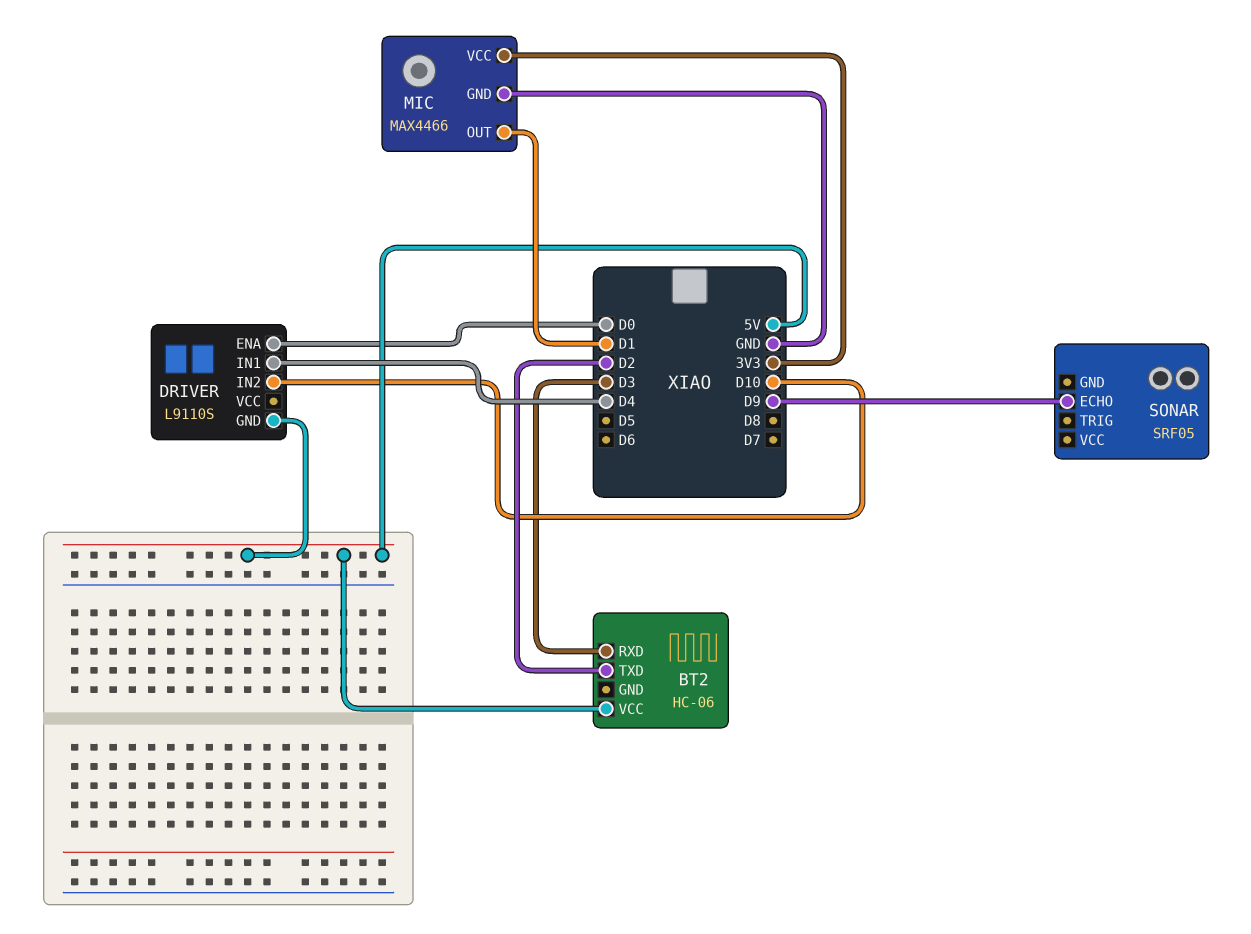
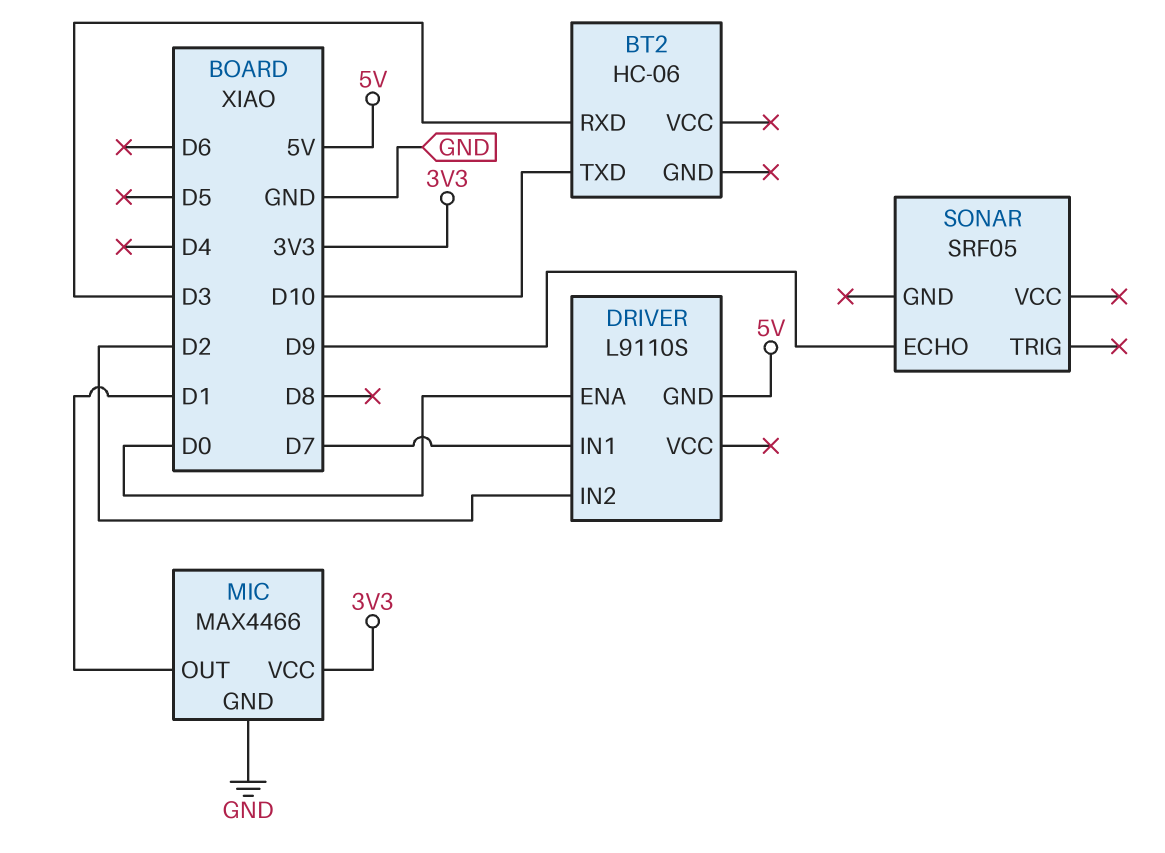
BT2 pin TXD: D2 -> D10
BT2 pin VCC: 5V -> none
DRIVER pin IN1: D4 -> D7
DRIVER pin IN2: D10 -> D2

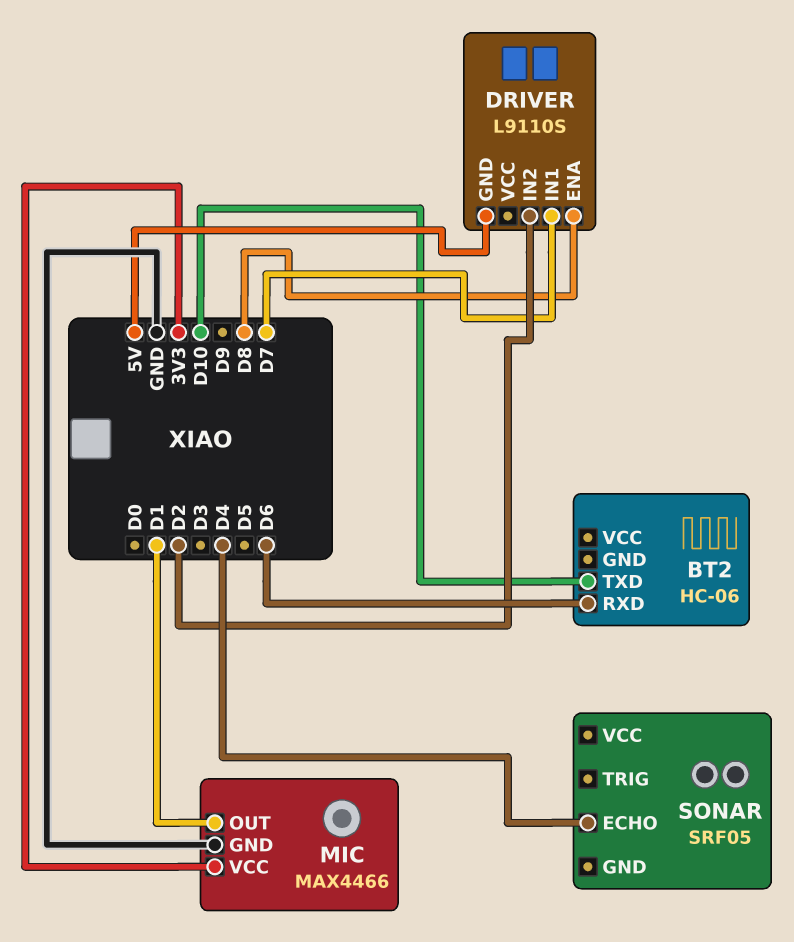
BT2 pin RXD: D3 -> D6
DRIVER pin ENA: D0 -> D8
SONAR pin ECHO: D9 -> D4

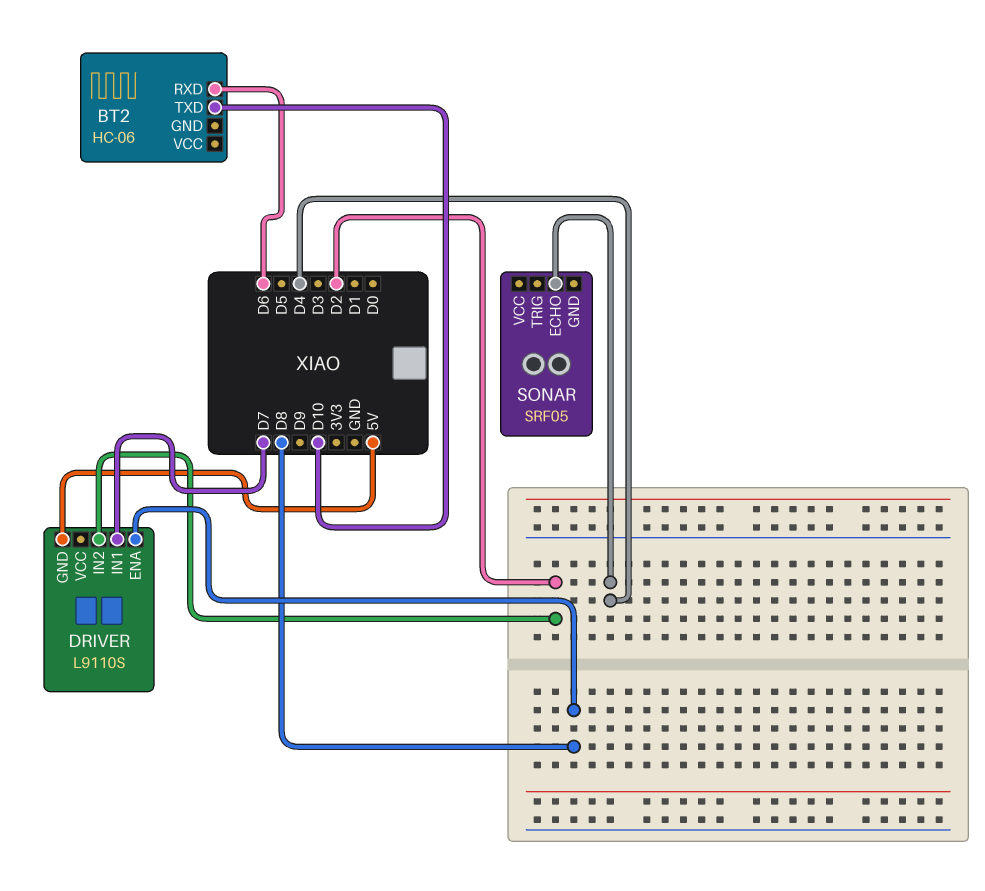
MIC: MAX4466 -> none
MIC pin GND: GND -> none
MIC pin OUT: D1 -> none
MIC pin VCC: 3V3 -> none

